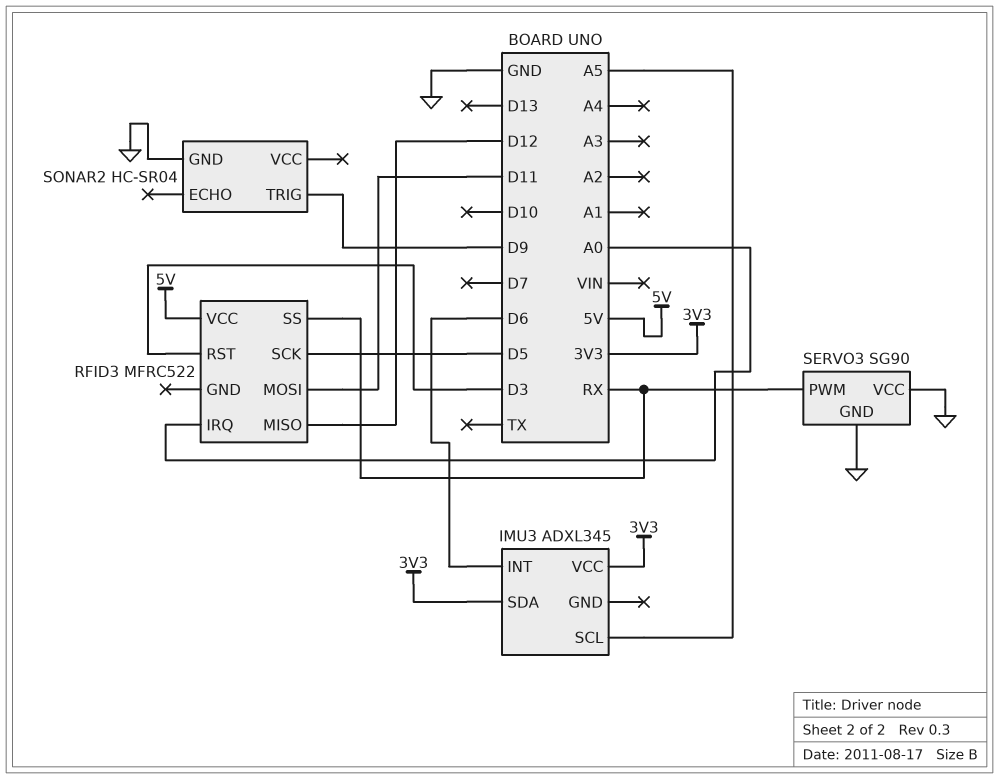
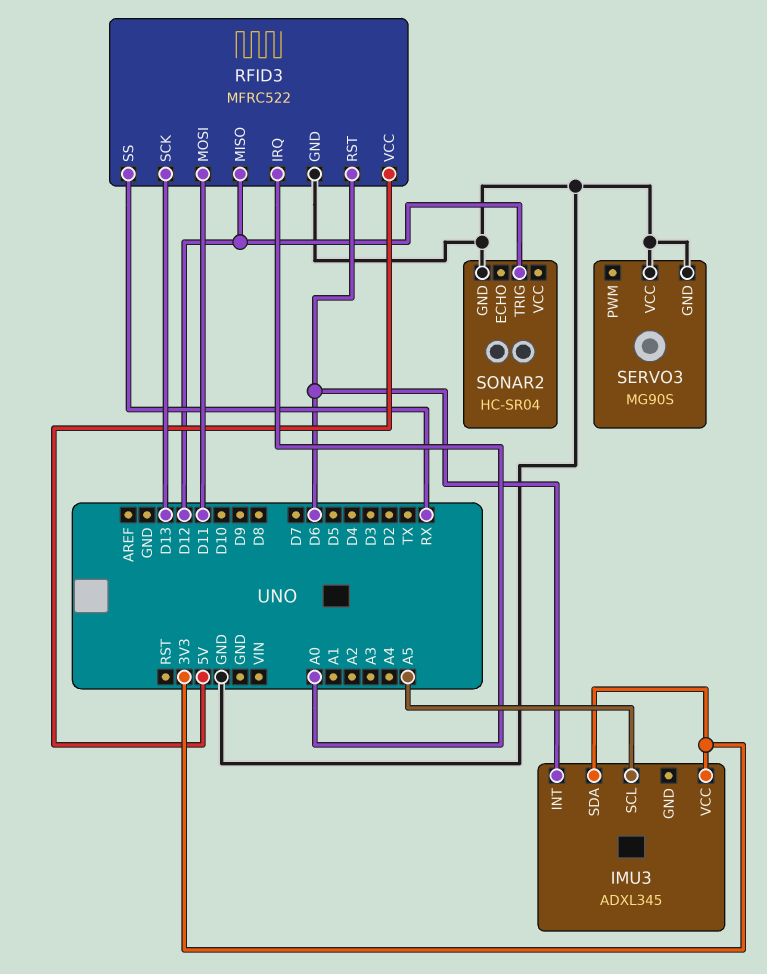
RFID3 pin GND: none -> GND
RFID3 pin RST: D3 -> D6
RFID3 pin SCK: D5 -> D13
SERVO3: SG90 -> MG90S
SERVO3 pin PWM: RX -> none
SONAR2 pin TRIG: D9 -> D12

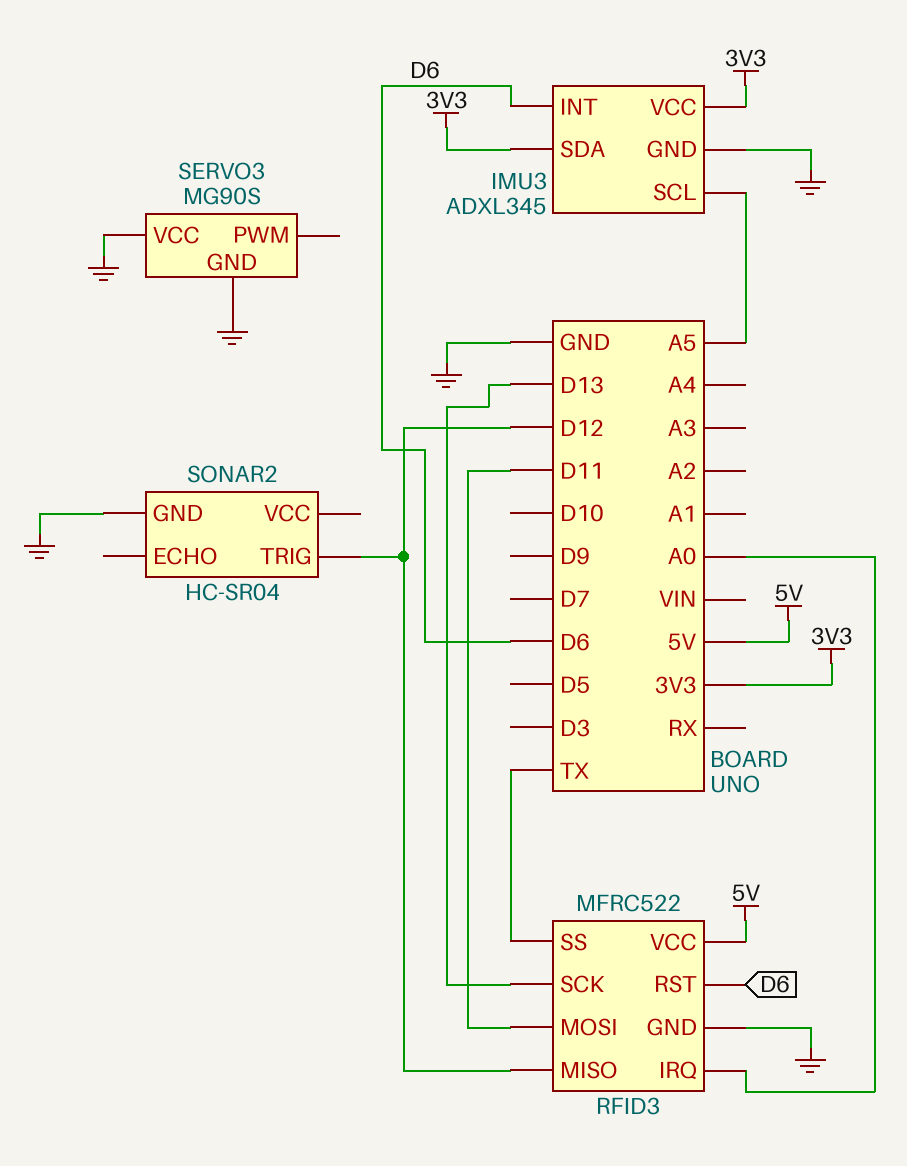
IMU3 pin GND: none -> GND
RFID3 pin SS: RX -> TX

